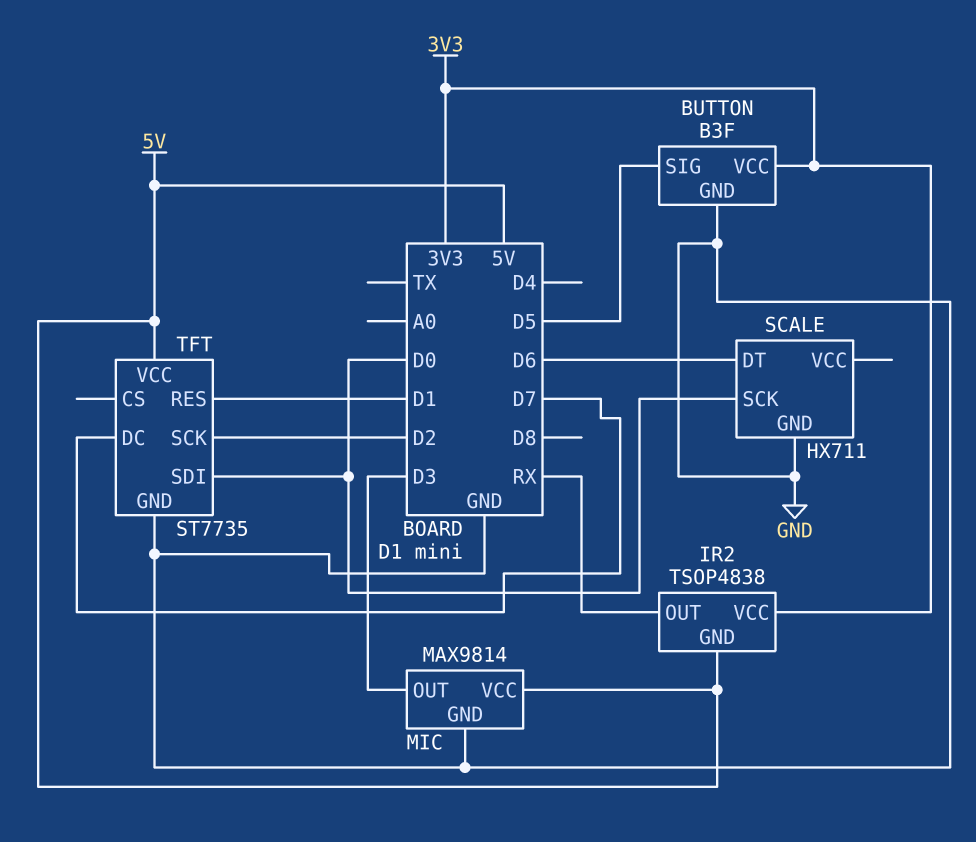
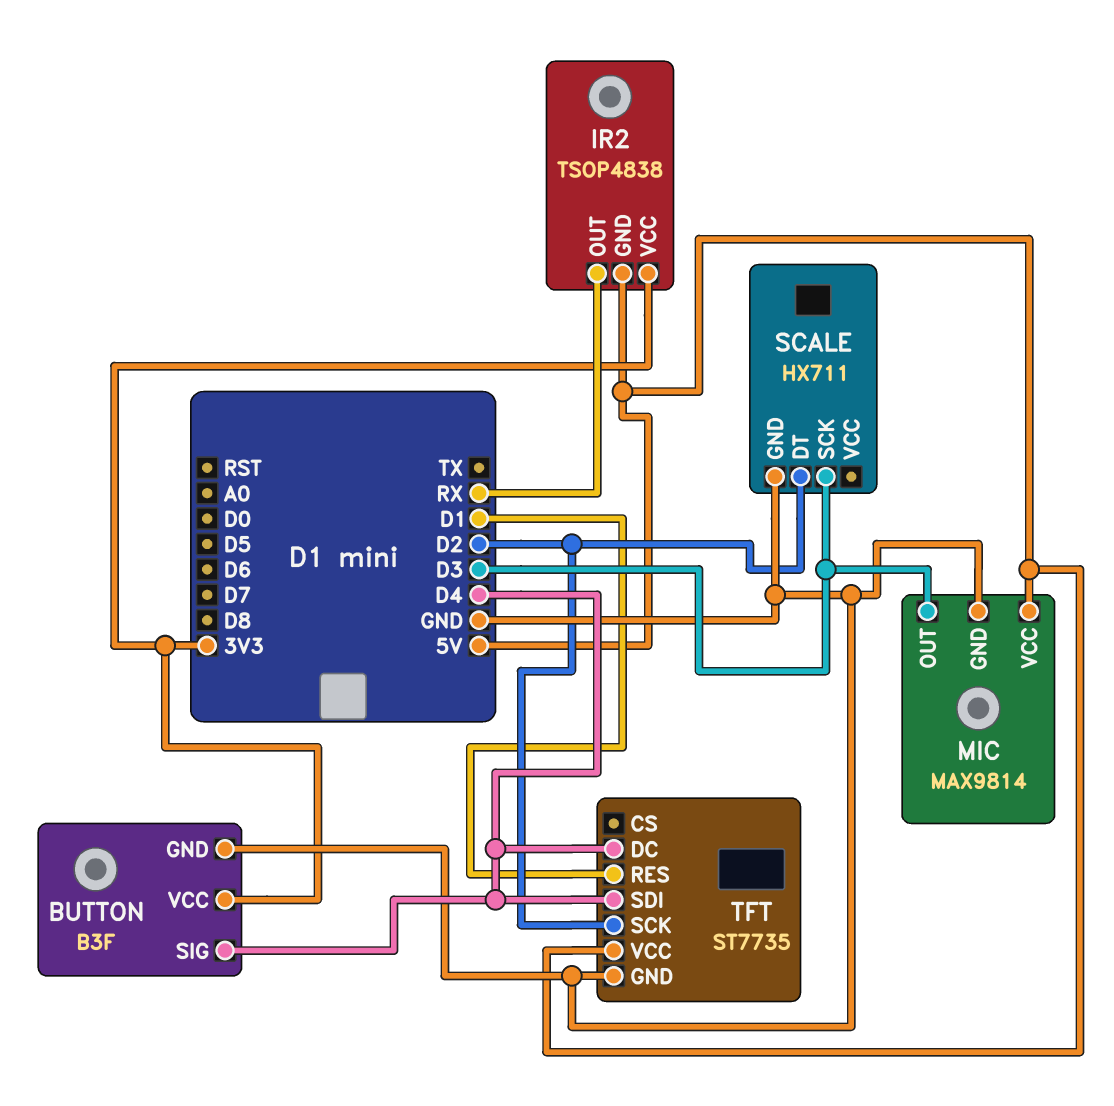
BUTTON pin SIG: D5 -> D4
SCALE pin DT: D6 -> D2
SCALE pin SCK: D0 -> D3
TFT pin DC: D7 -> D4
TFT pin SDI: D0 -> D4

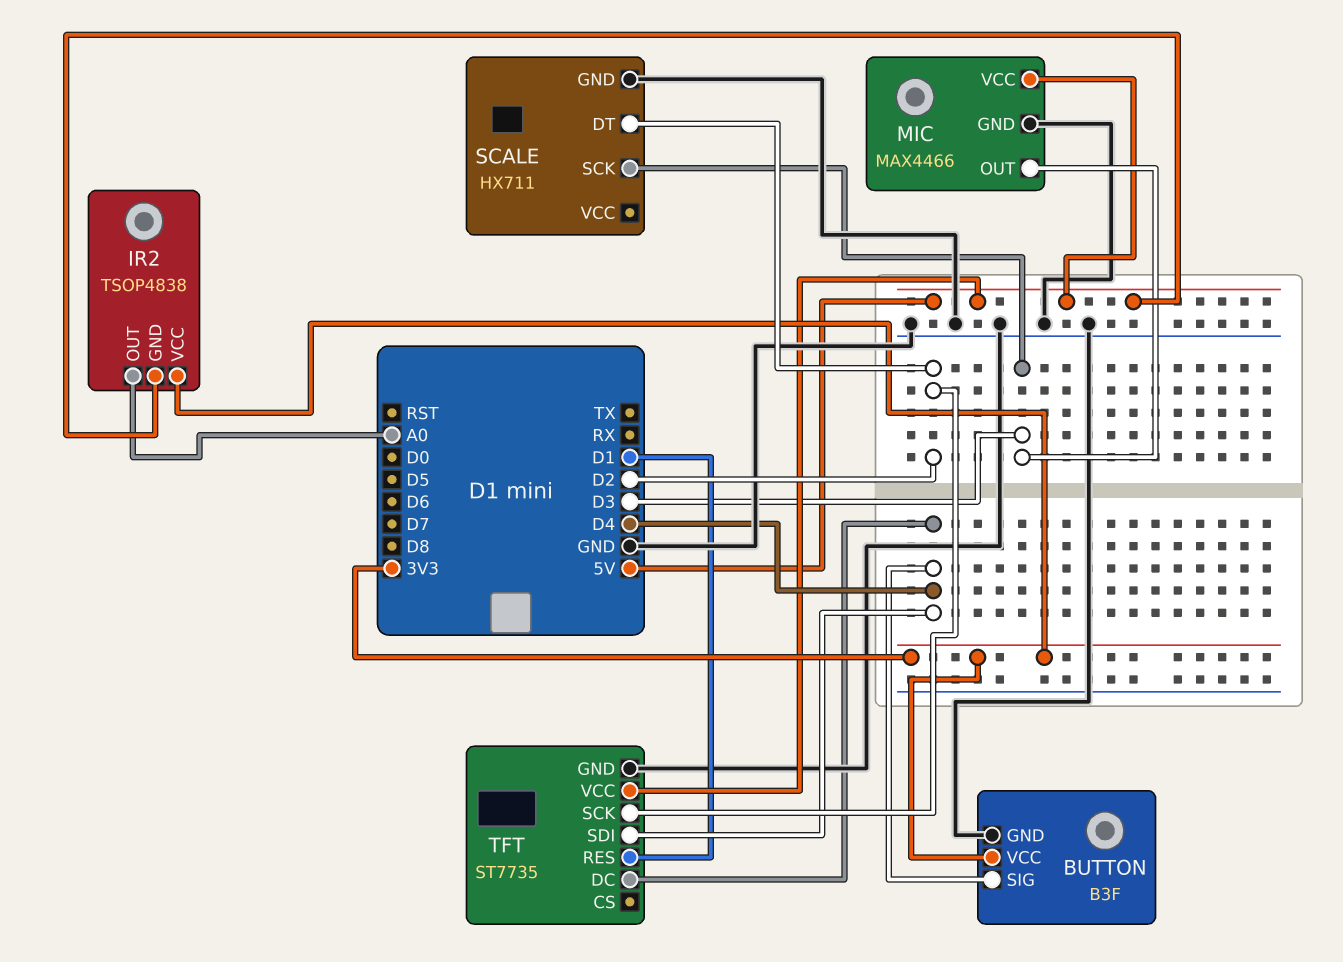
IR2 pin OUT: RX -> A0
MIC: MAX9814 -> MAX4466

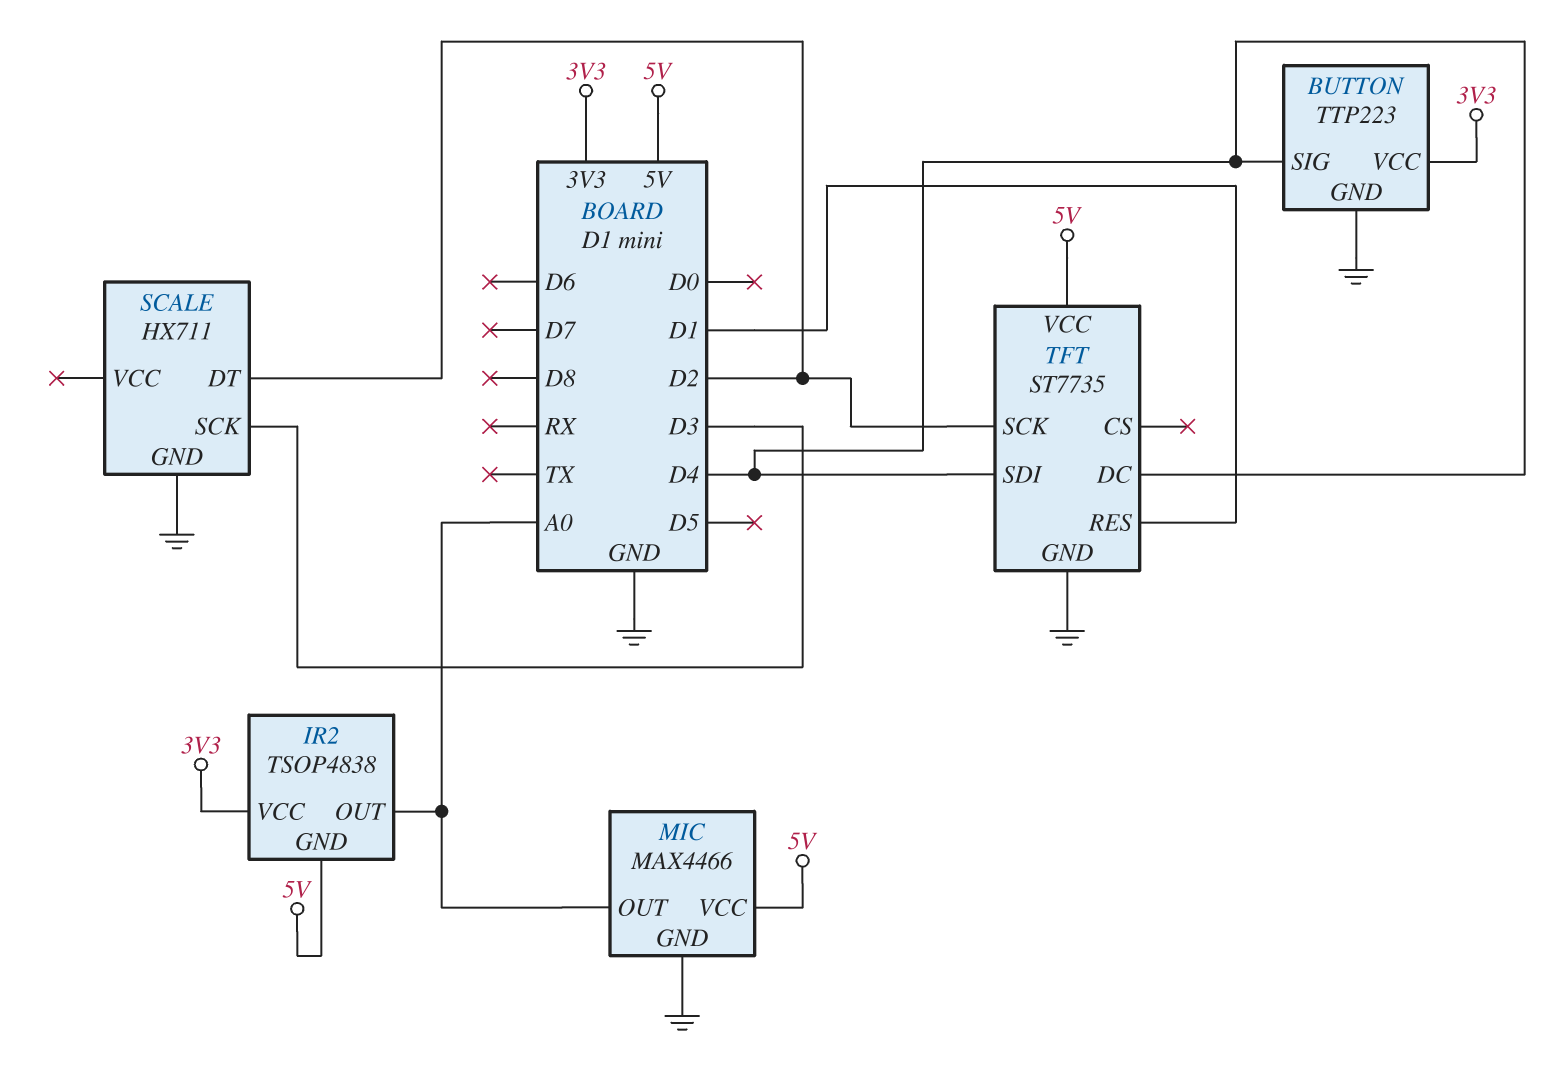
BUTTON: B3F -> TTP223
MIC pin OUT: D3 -> A0

